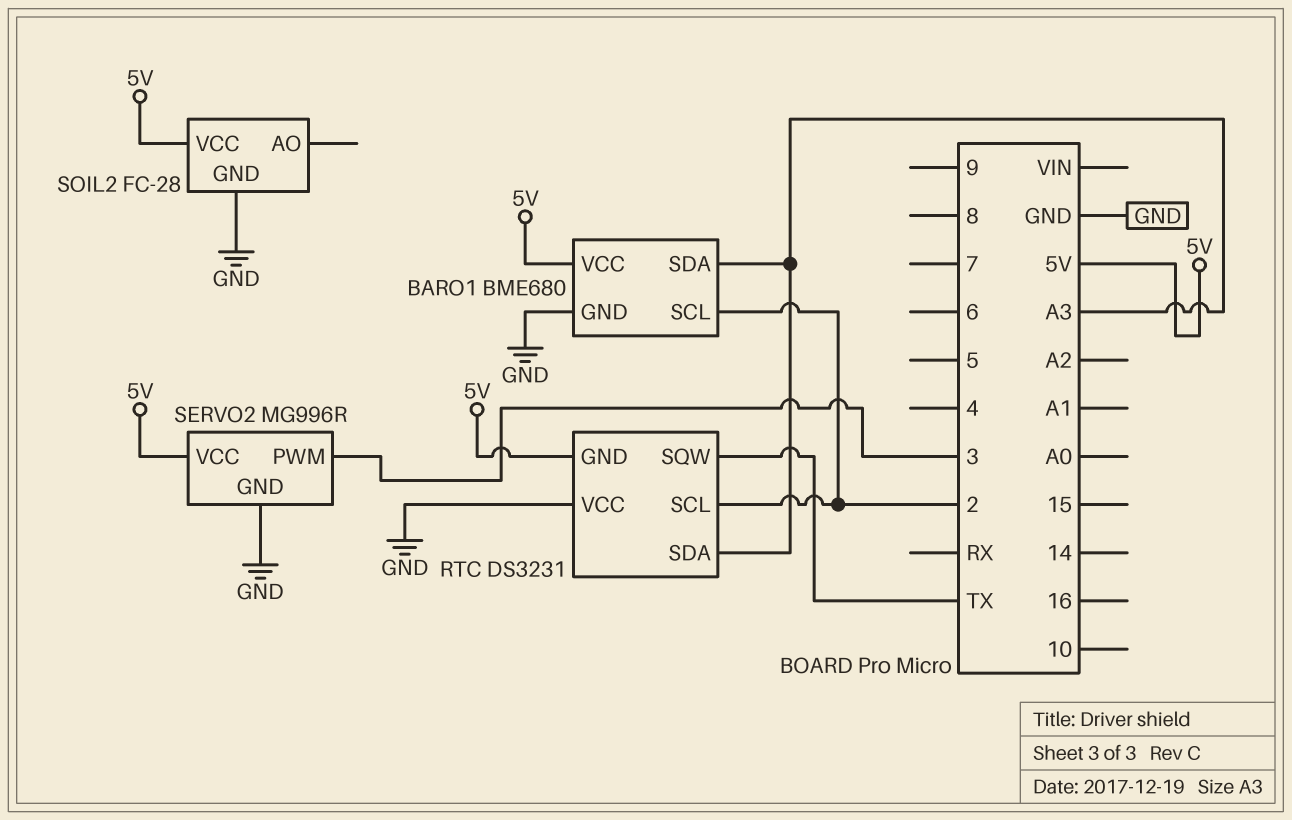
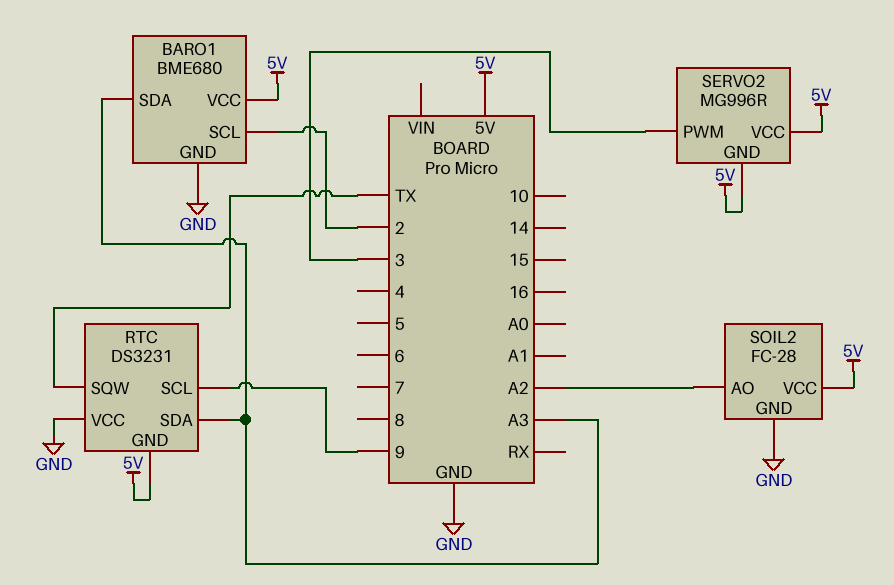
RTC pin SCL: 2 -> 9
SERVO2 pin GND: GND -> 5V
SOIL2 pin AO: none -> A2

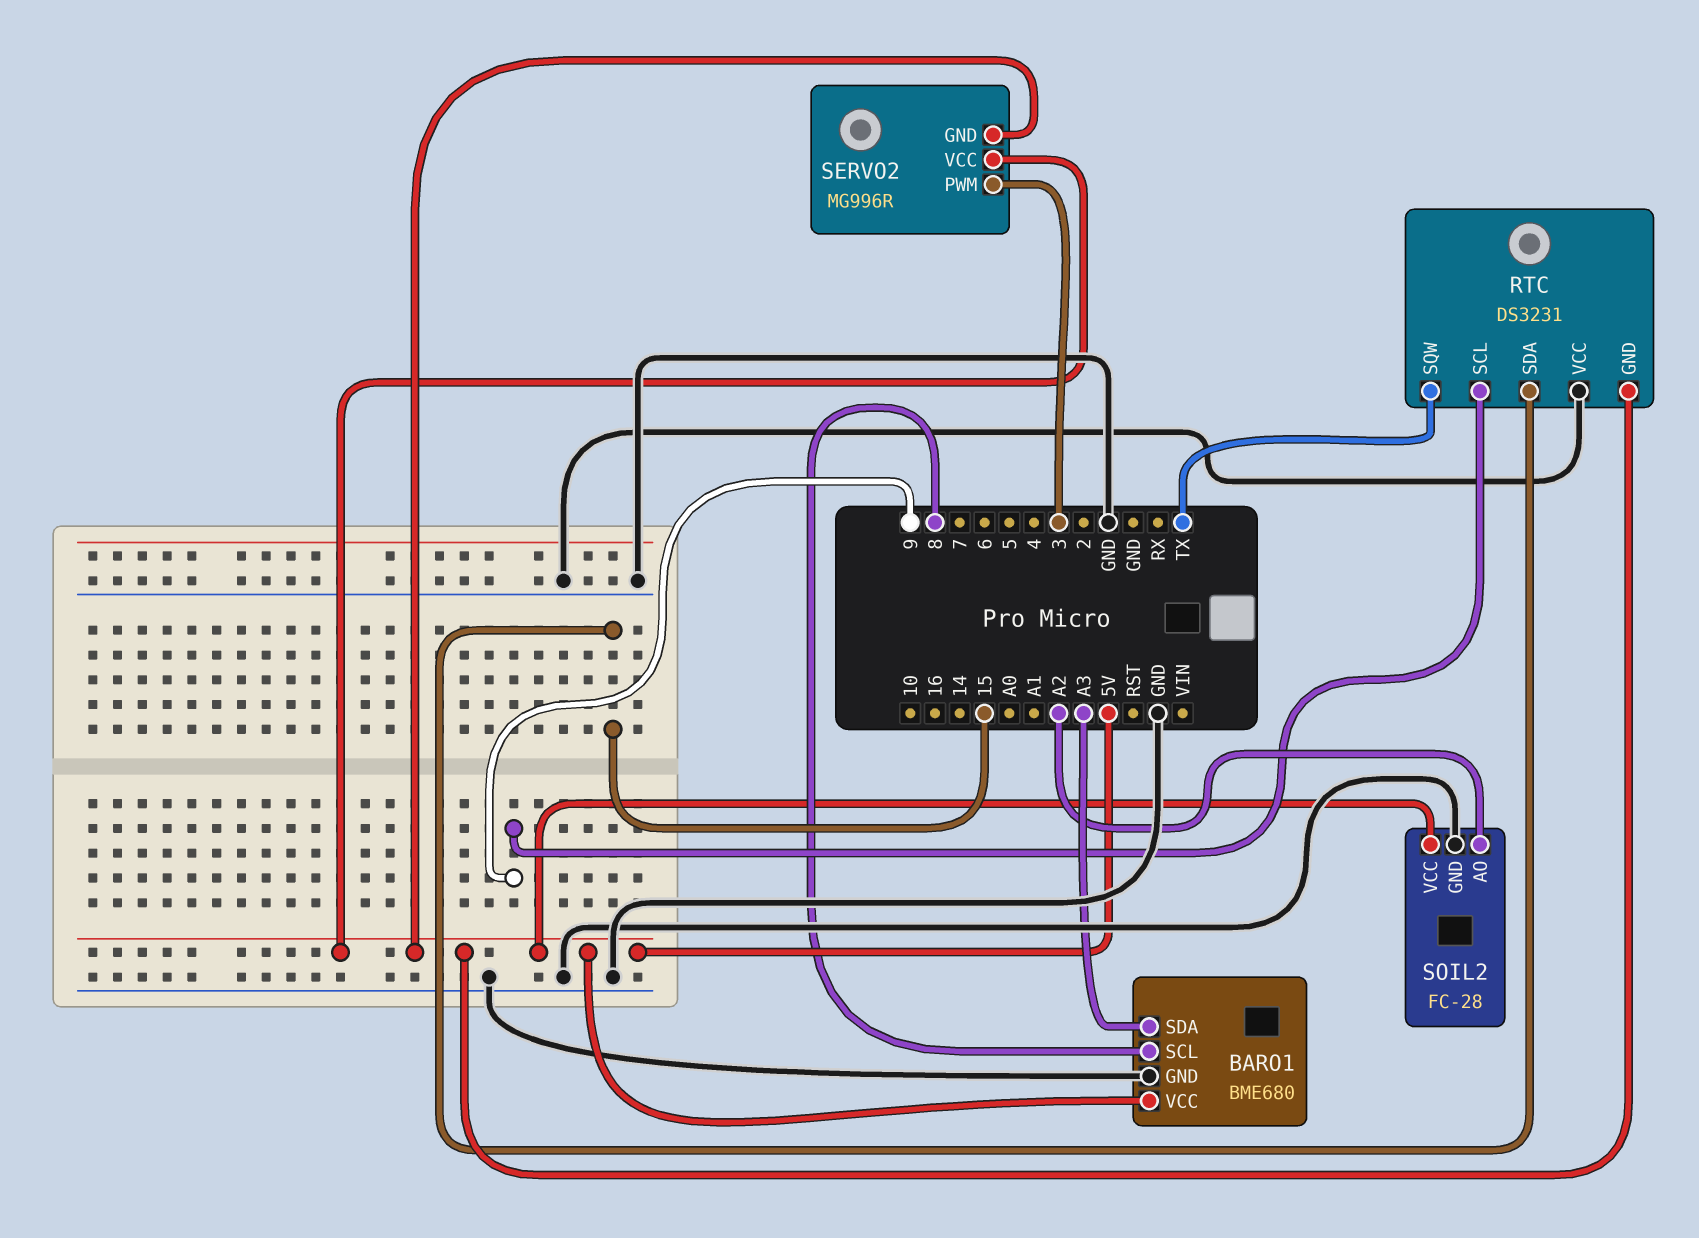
BARO1 pin SCL: 2 -> 8
RTC pin SDA: A3 -> 15

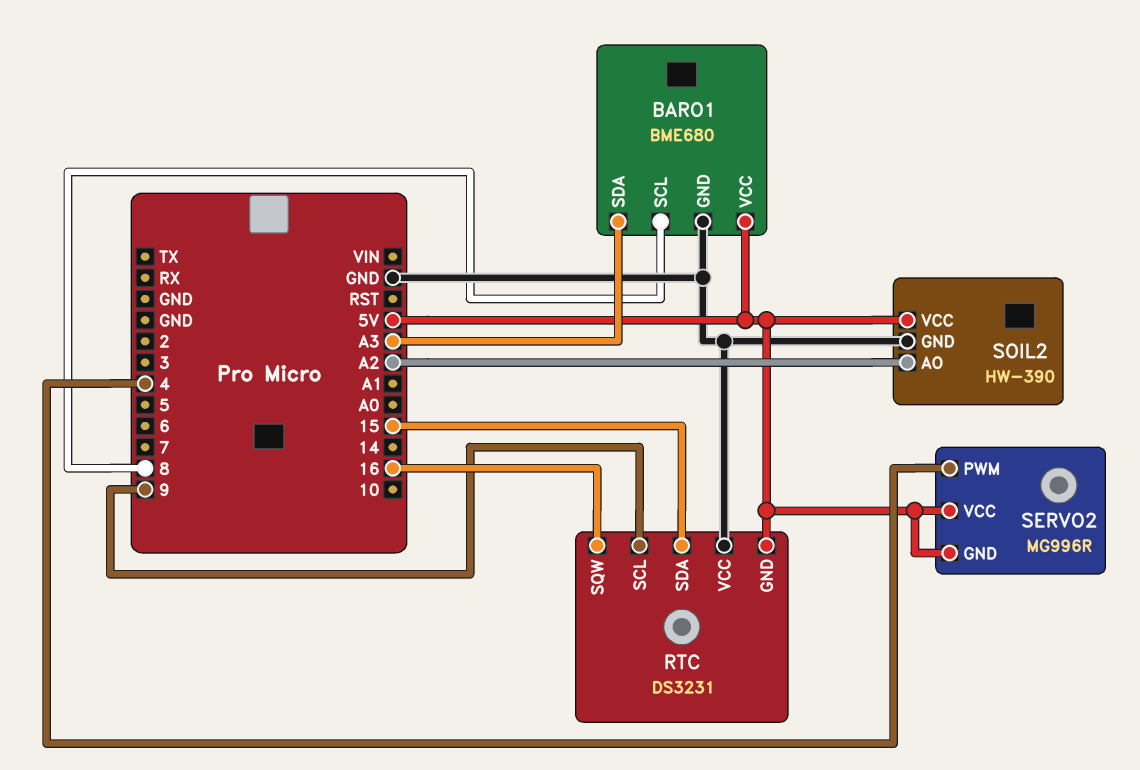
RTC pin SQW: TX -> 16
SERVO2 pin PWM: 3 -> 4
SOIL2: FC-28 -> HW-390

